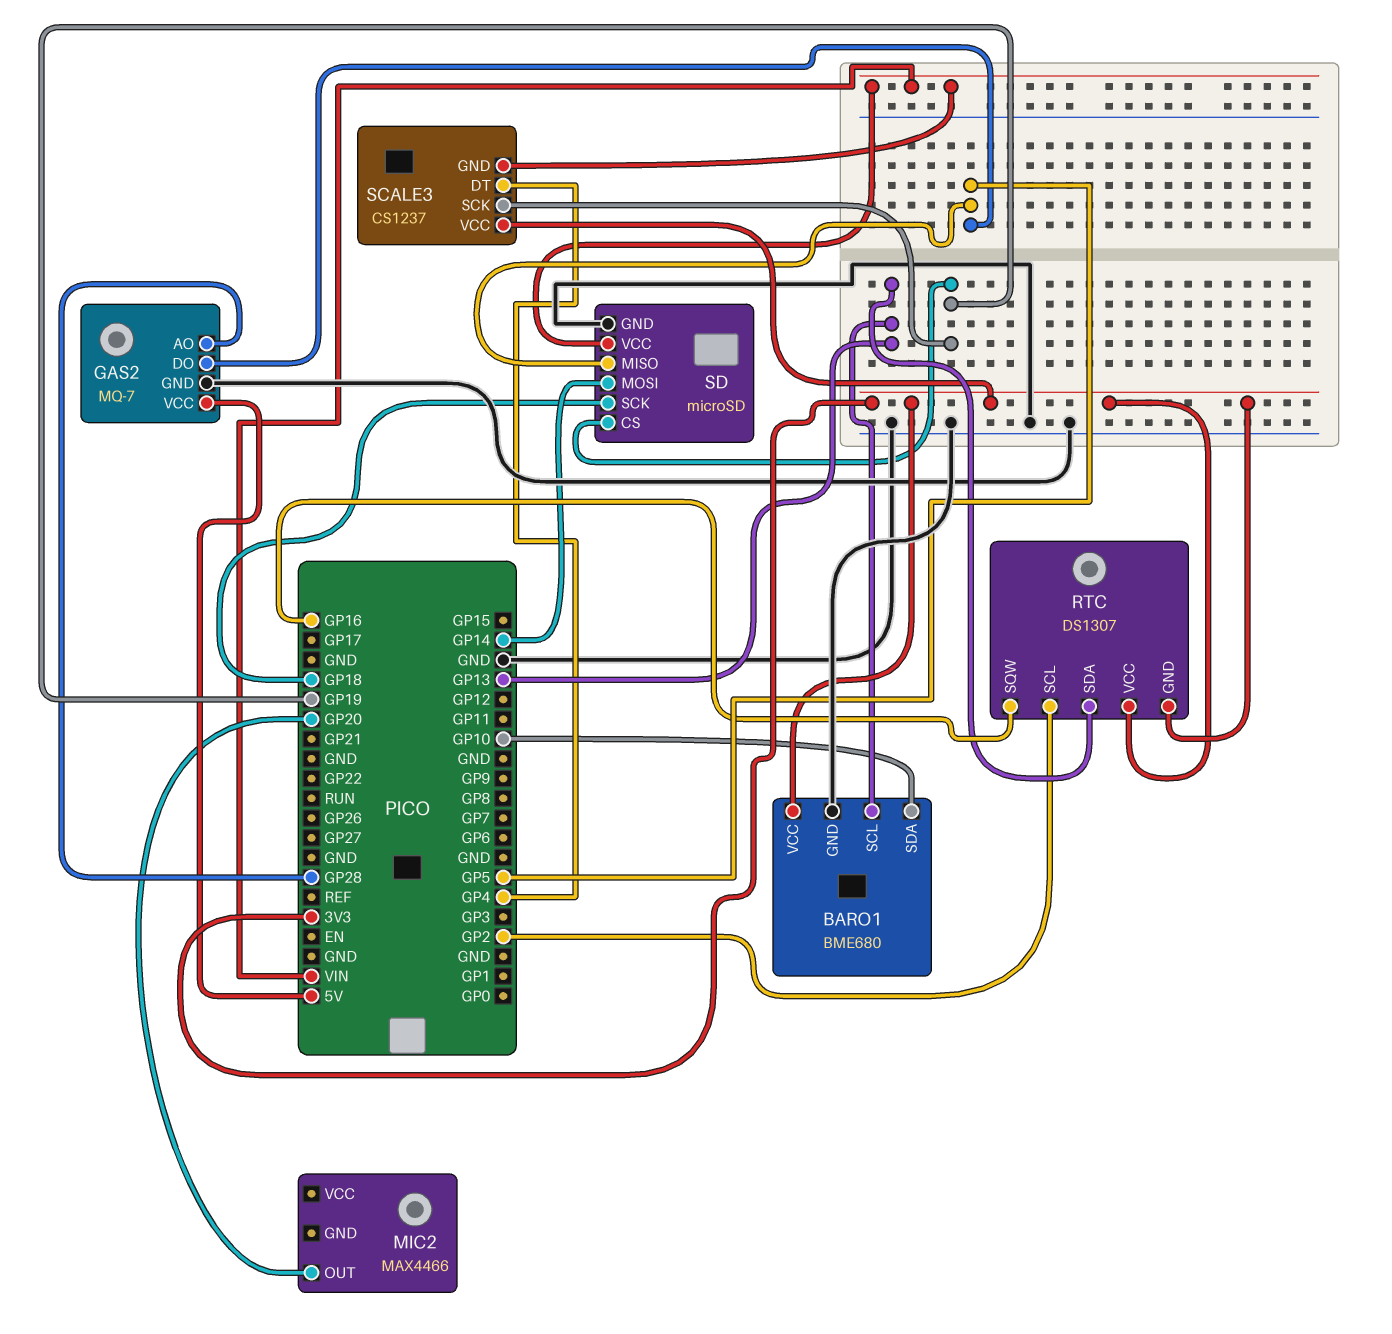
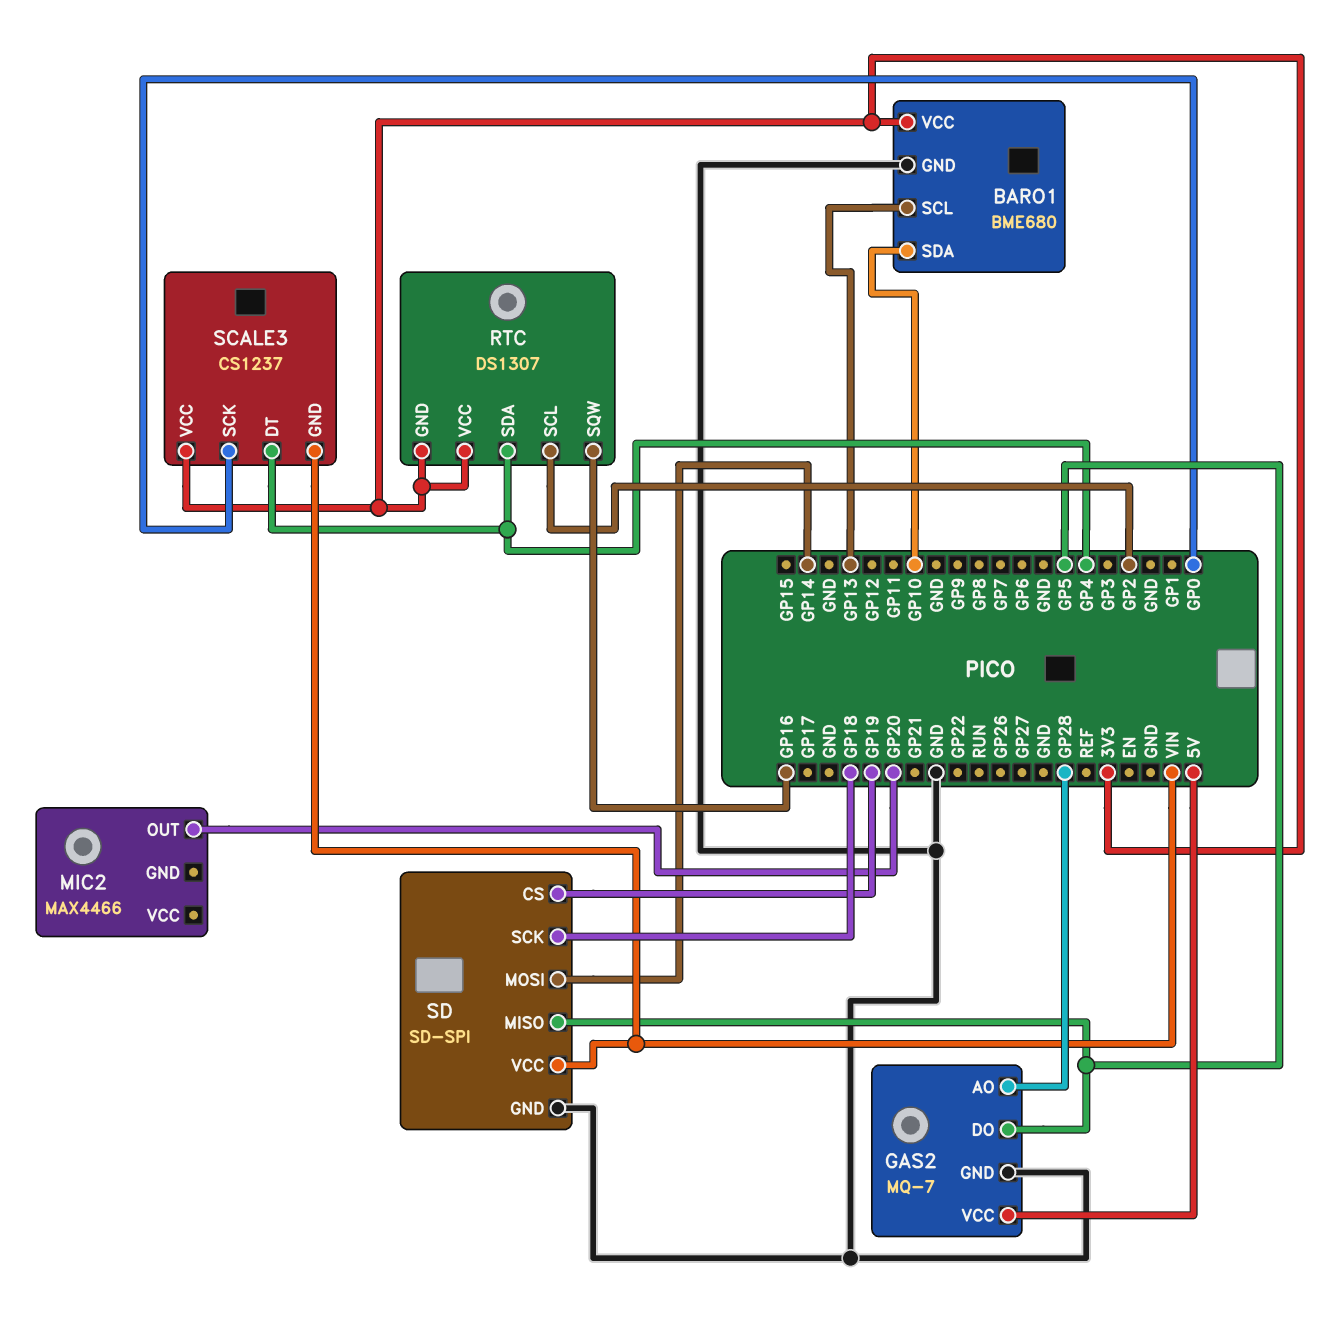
RTC pin SDA: GP13 -> GP4
SCALE3 pin SCK: GP19 -> GP0
SD: microSD -> SD-SPI

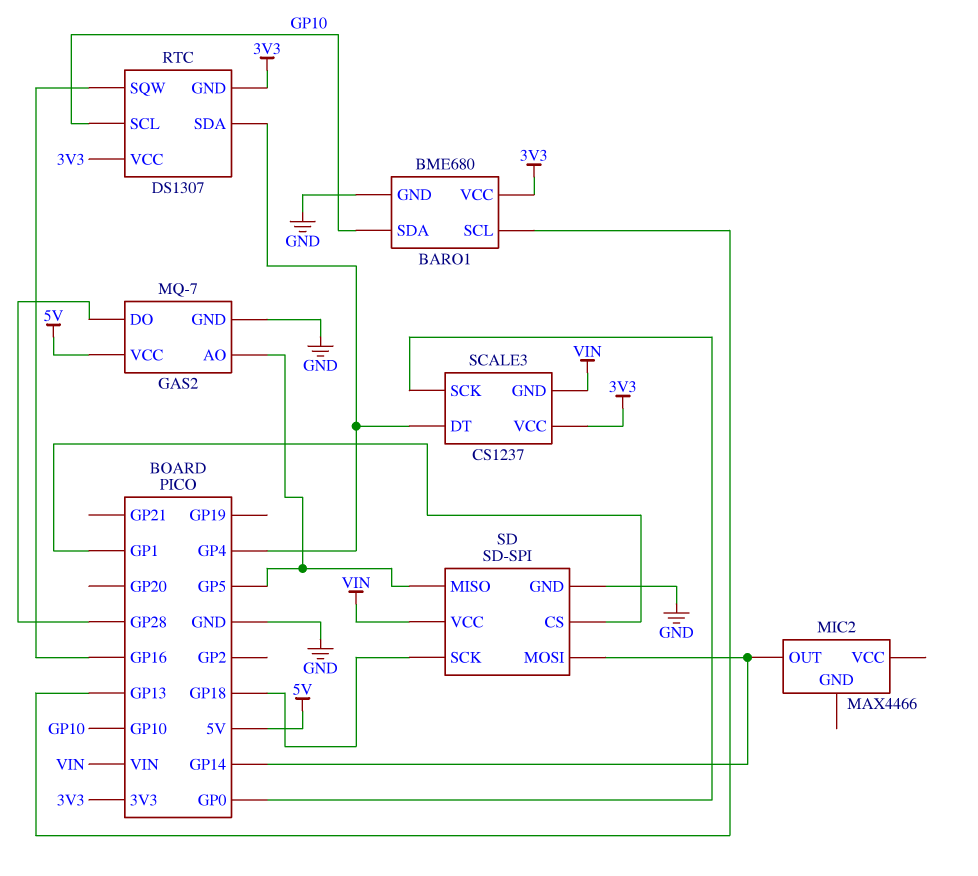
GAS2 pin AO: GP28 -> GP5
GAS2 pin DO: GP5 -> GP28
MIC2 pin OUT: GP20 -> GP14
RTC pin SCL: GP2 -> GP10
SD pin CS: GP19 -> GP1

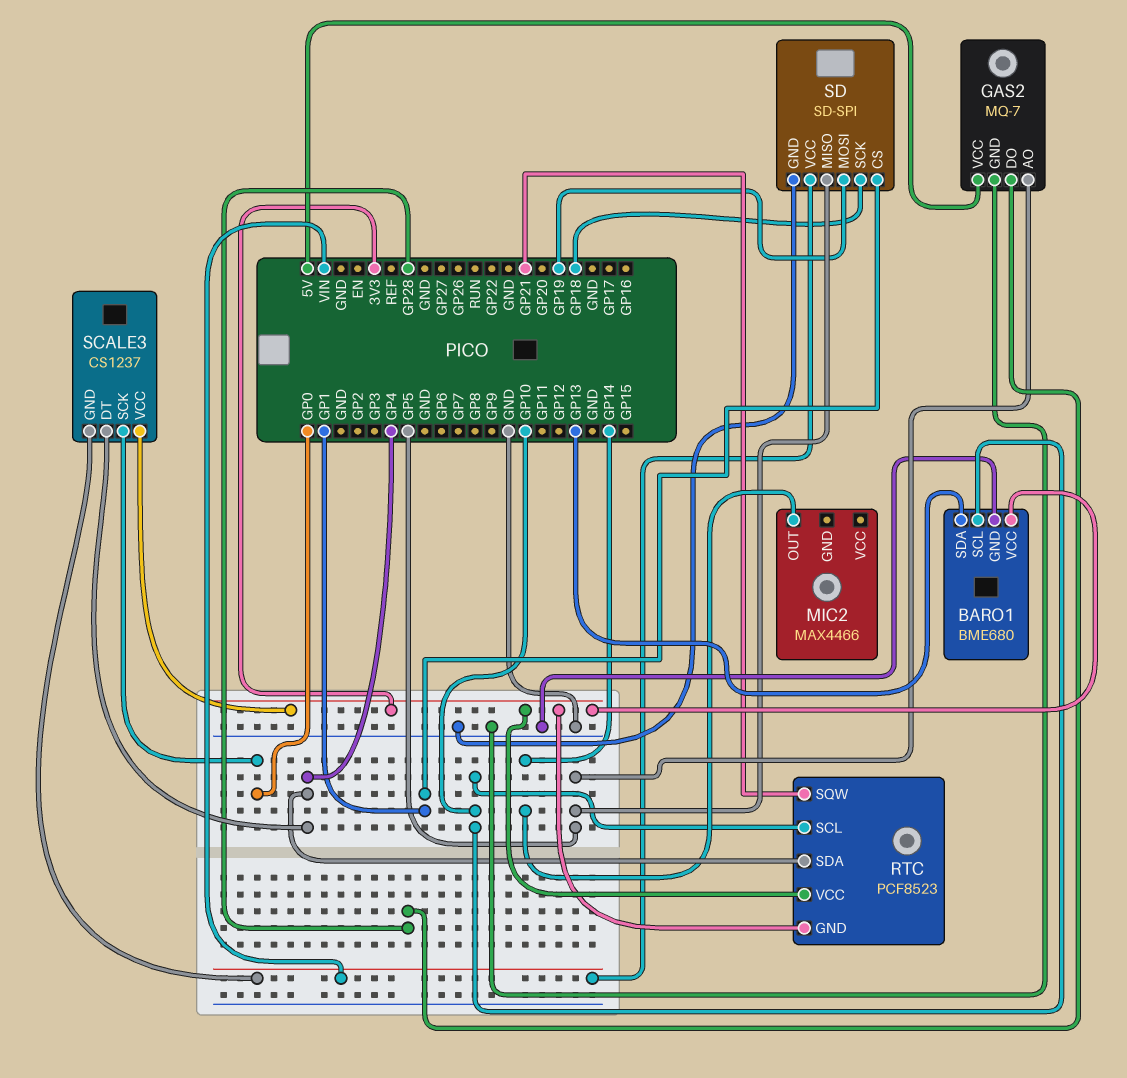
BARO1 pin SCL: GP13 -> GP10
BARO1 pin SDA: GP10 -> GP13
RTC: DS1307 -> PCF8523
RTC pin SQW: GP16 -> GP21
SD pin MOSI: GP14 -> GP19

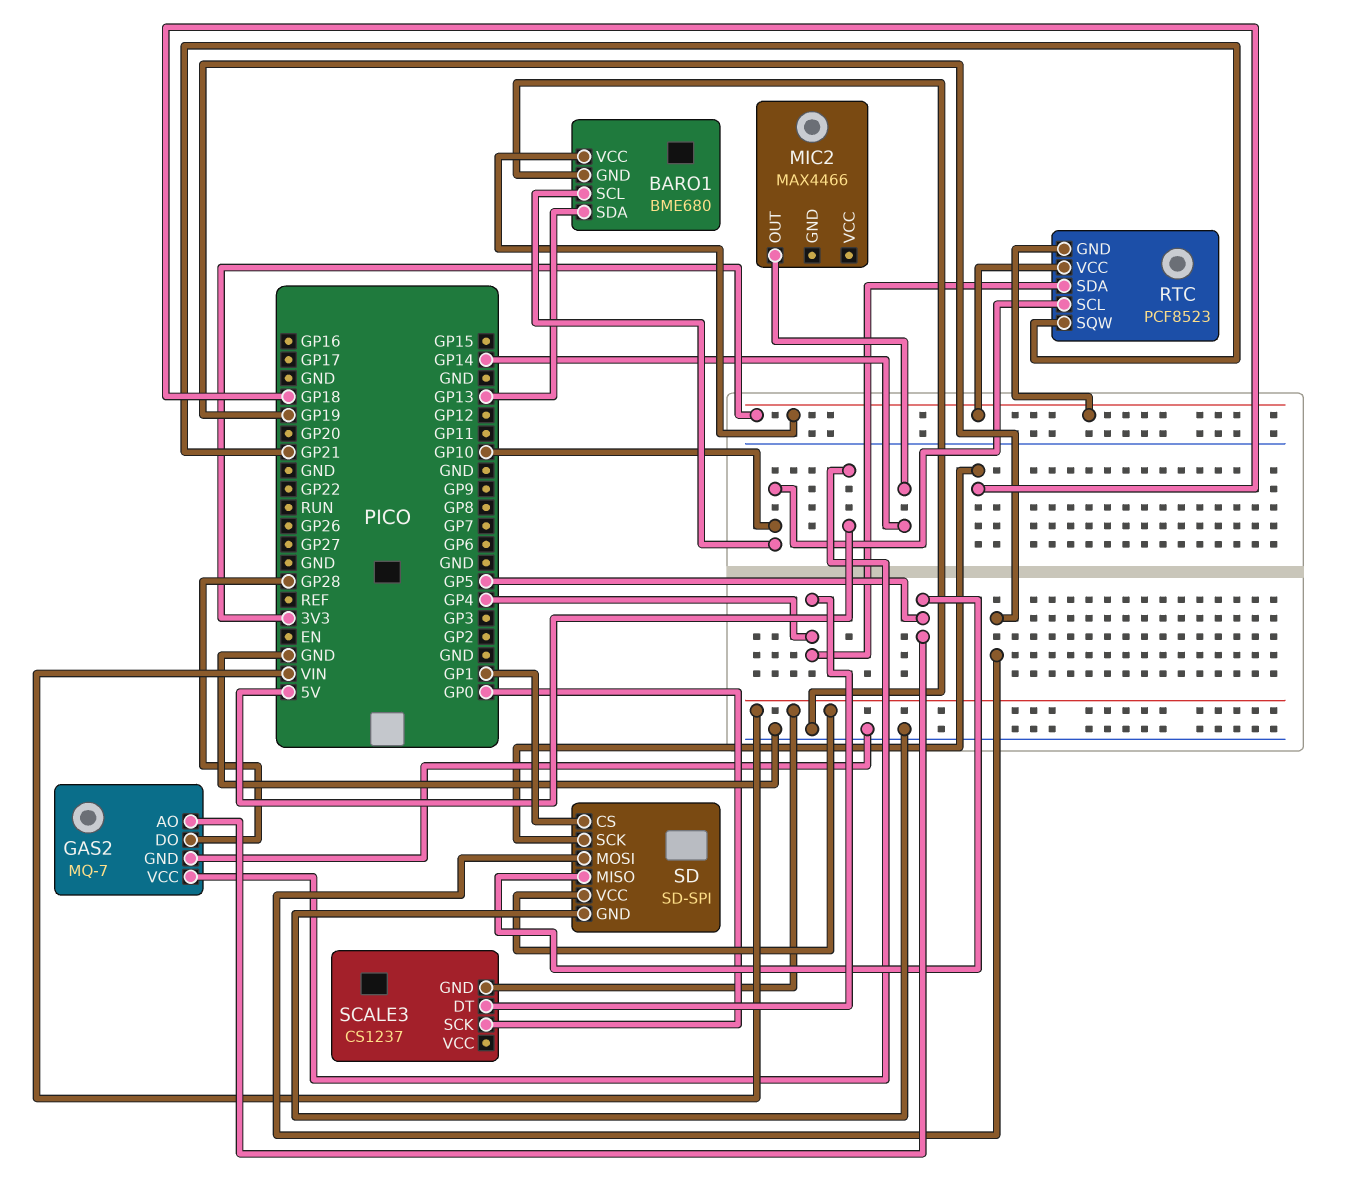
SCALE3 pin VCC: 3V3 -> none

